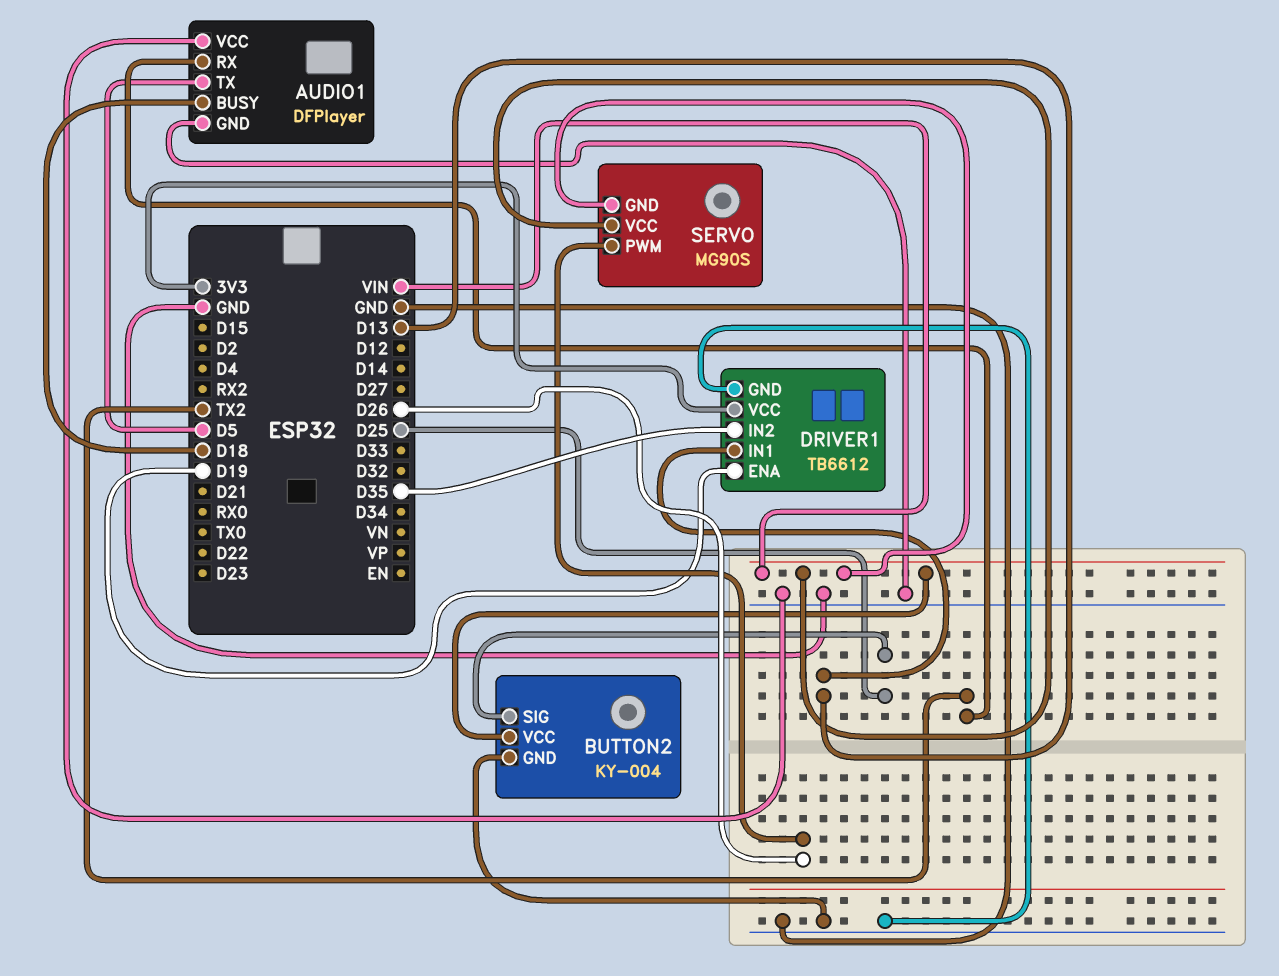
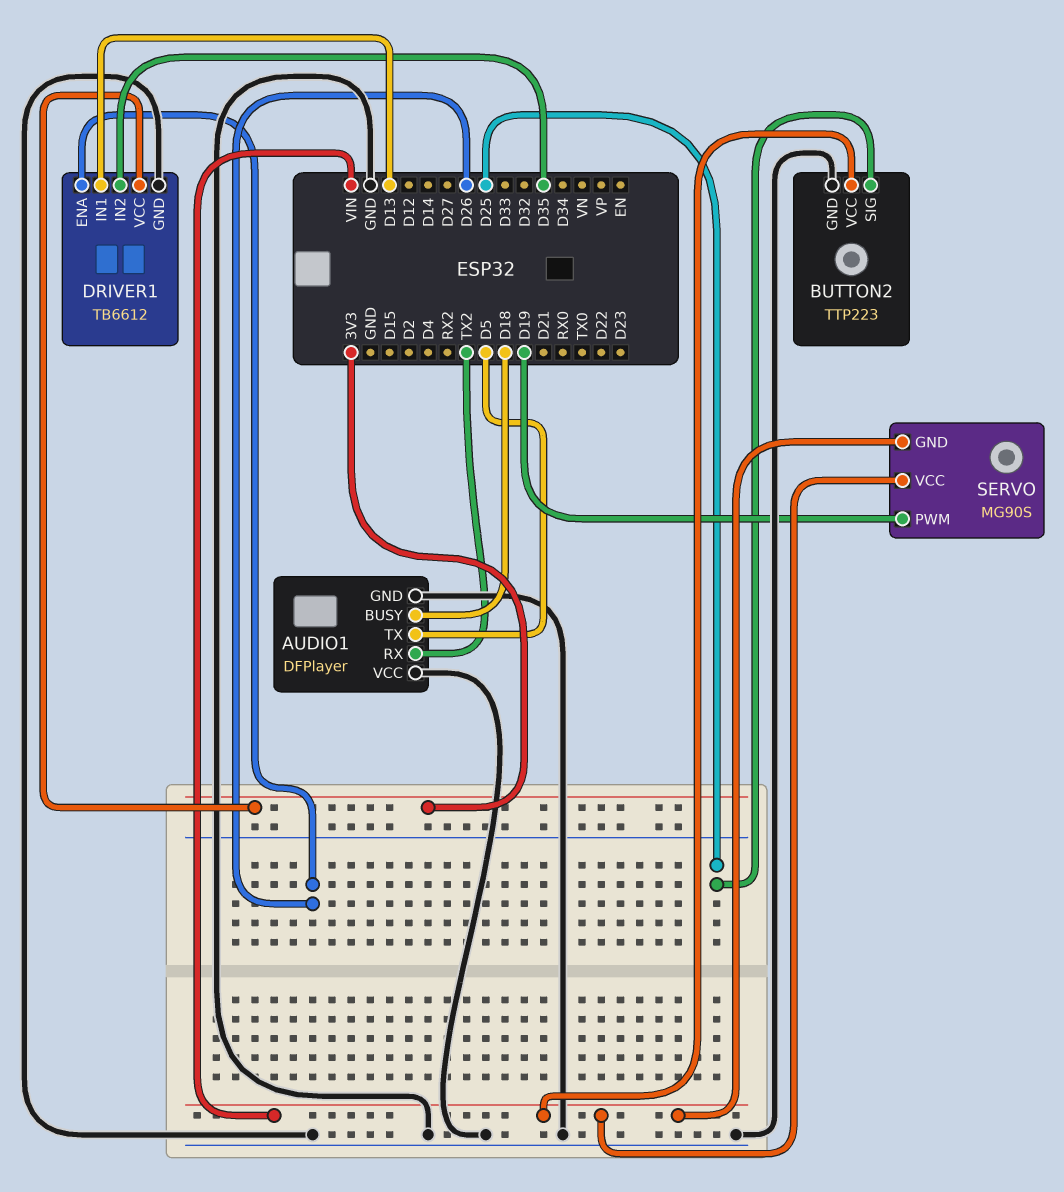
BUTTON2: KY-004 -> TTP223
DRIVER1 pin ENA: D19 -> D26
SERVO pin PWM: D26 -> D19

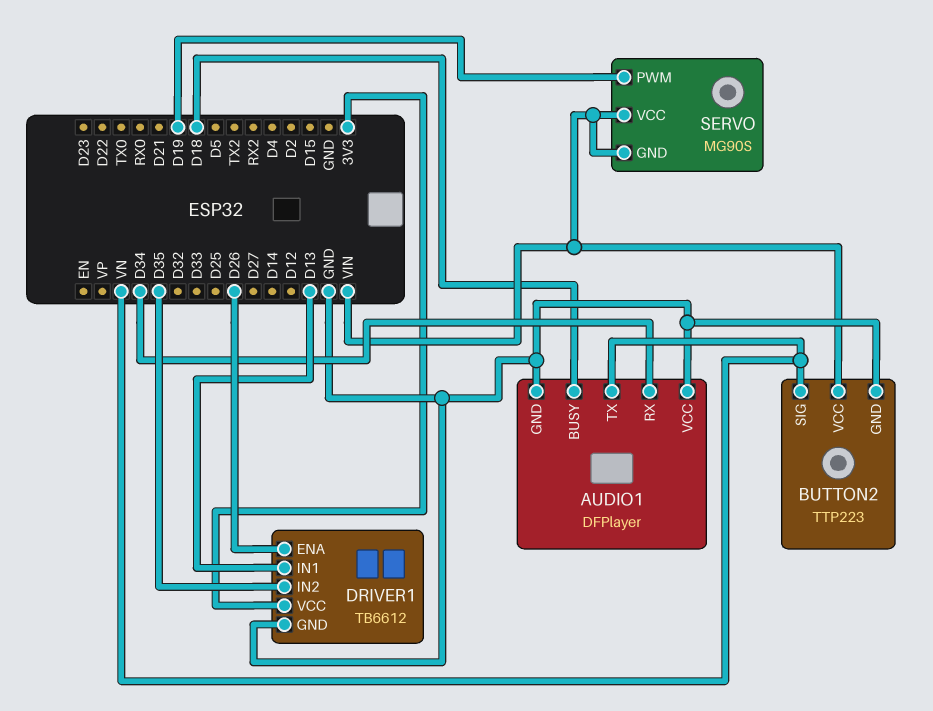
AUDIO1 pin RX: TX2 -> D34
AUDIO1 pin TX: D5 -> VN
BUTTON2 pin SIG: D25 -> VN

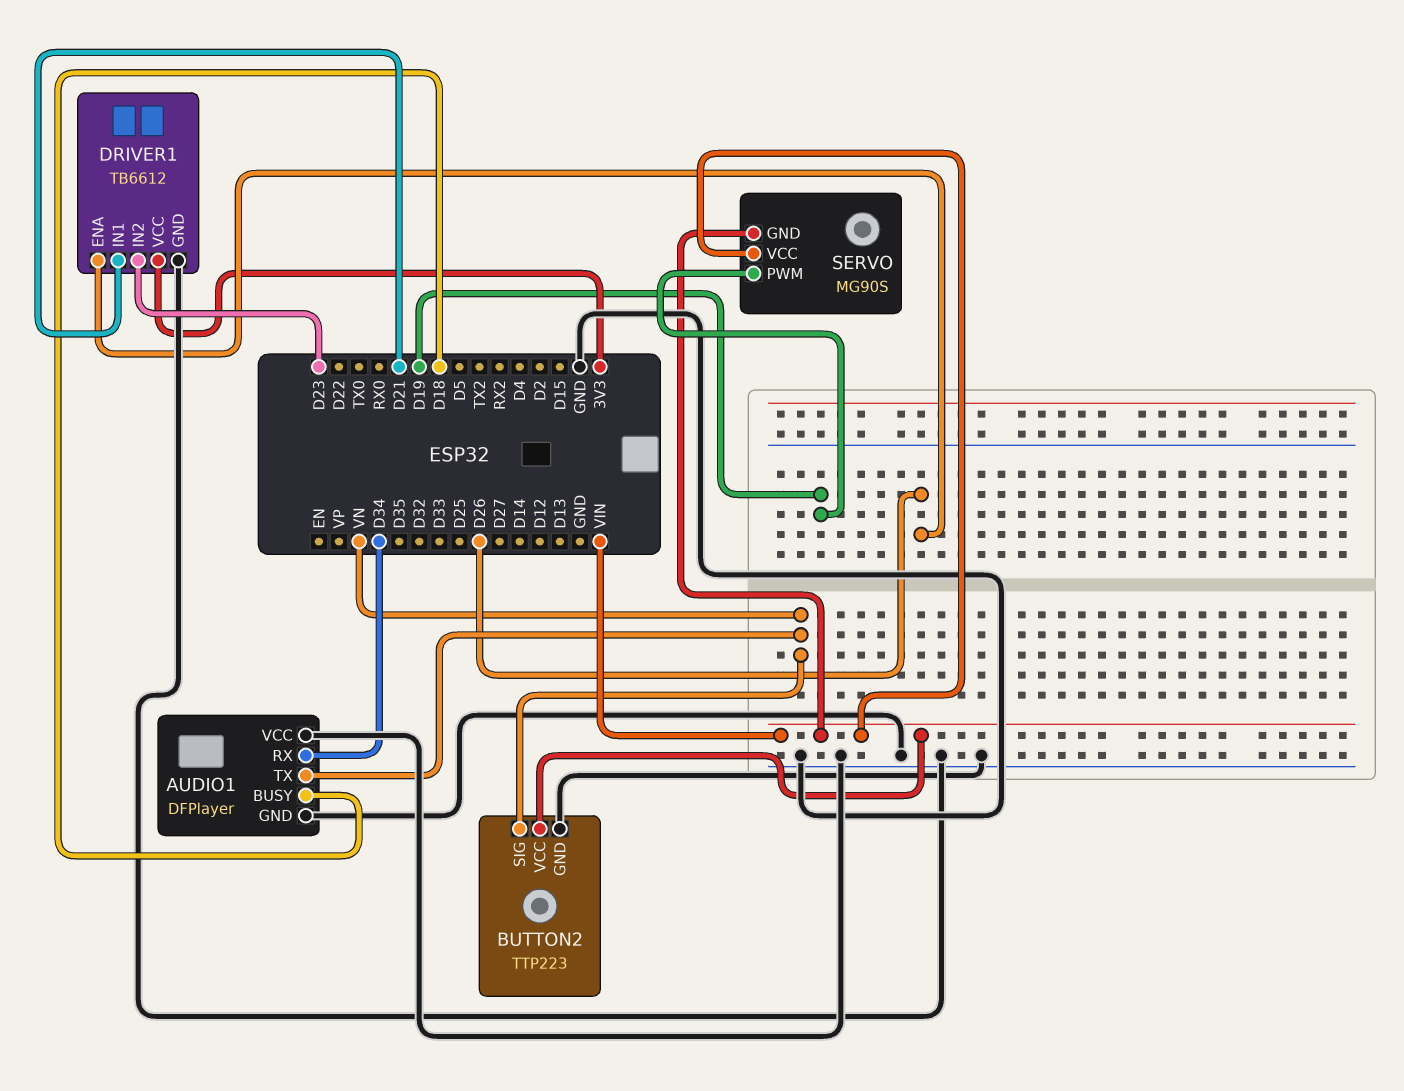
DRIVER1 pin IN1: D13 -> D21
DRIVER1 pin IN2: D35 -> D23

